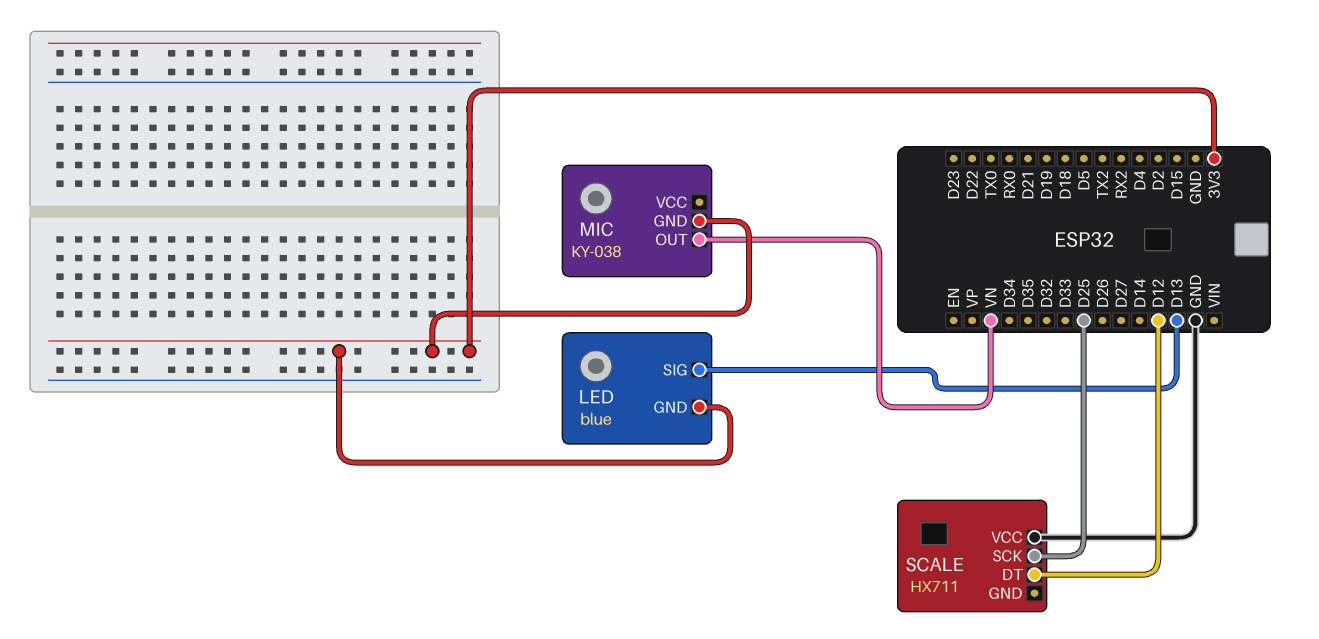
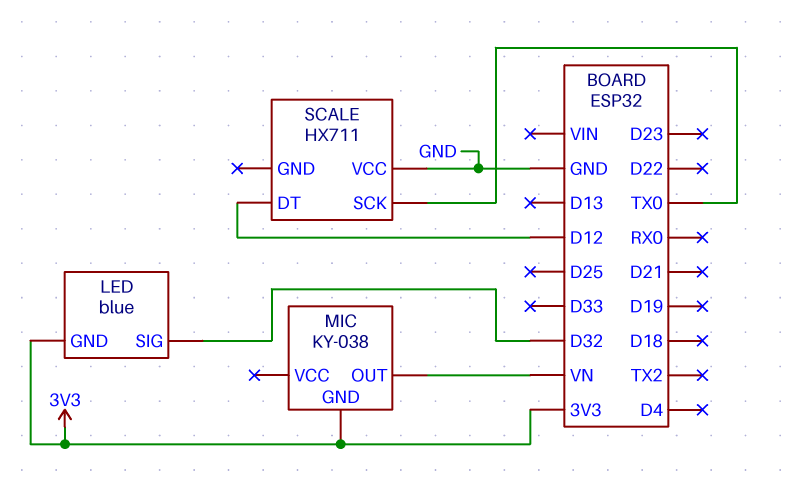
LED pin SIG: D13 -> D32
SCALE pin SCK: D25 -> TX0

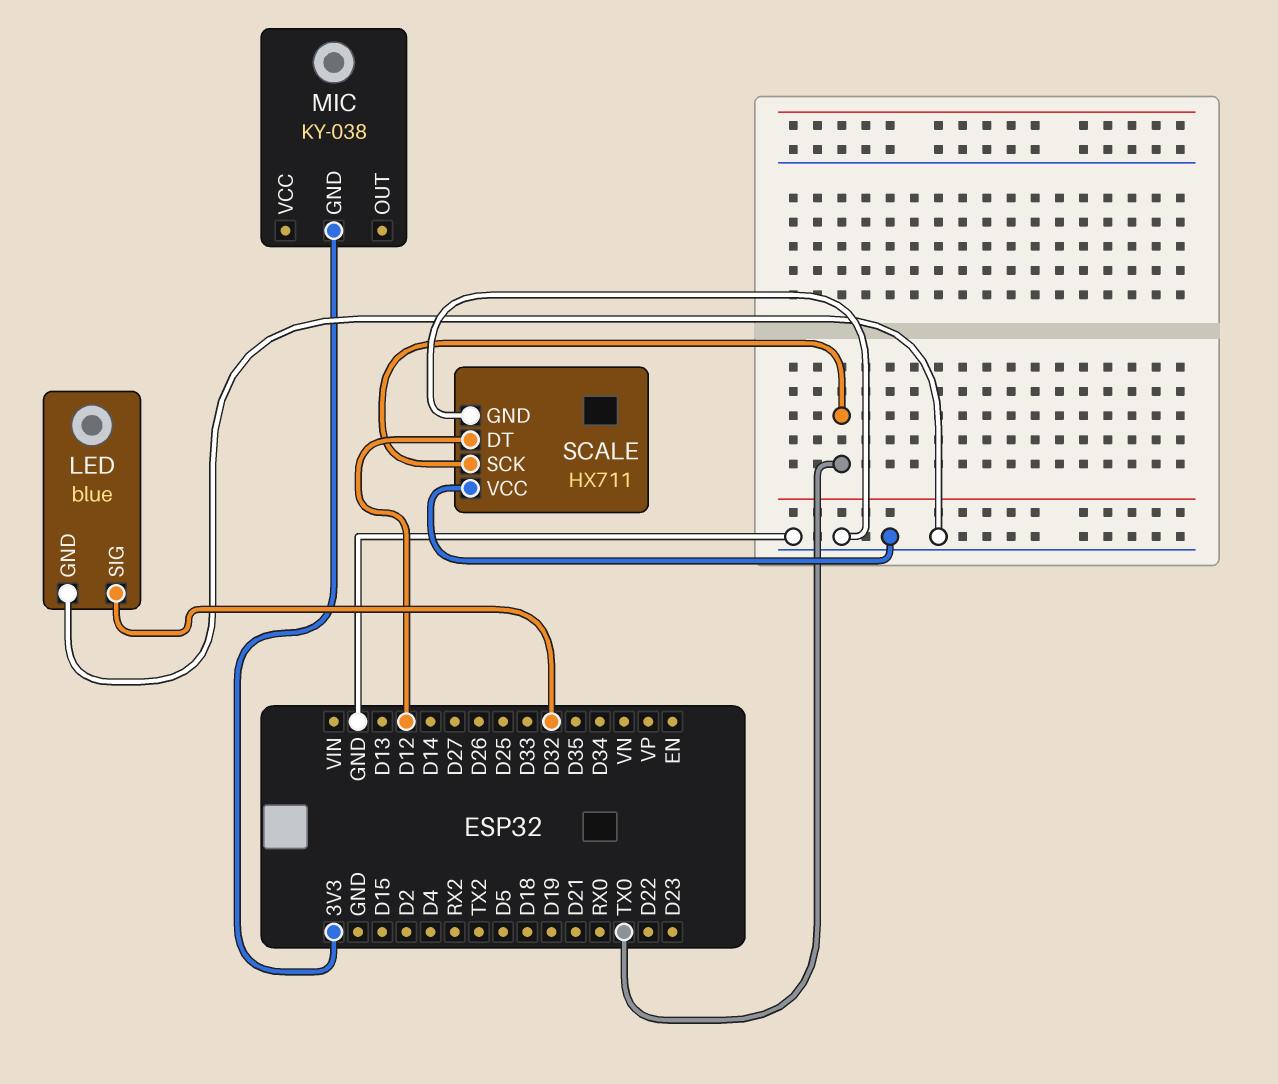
LED pin GND: 3V3 -> GND
MIC pin OUT: VN -> none
SCALE pin GND: none -> GND

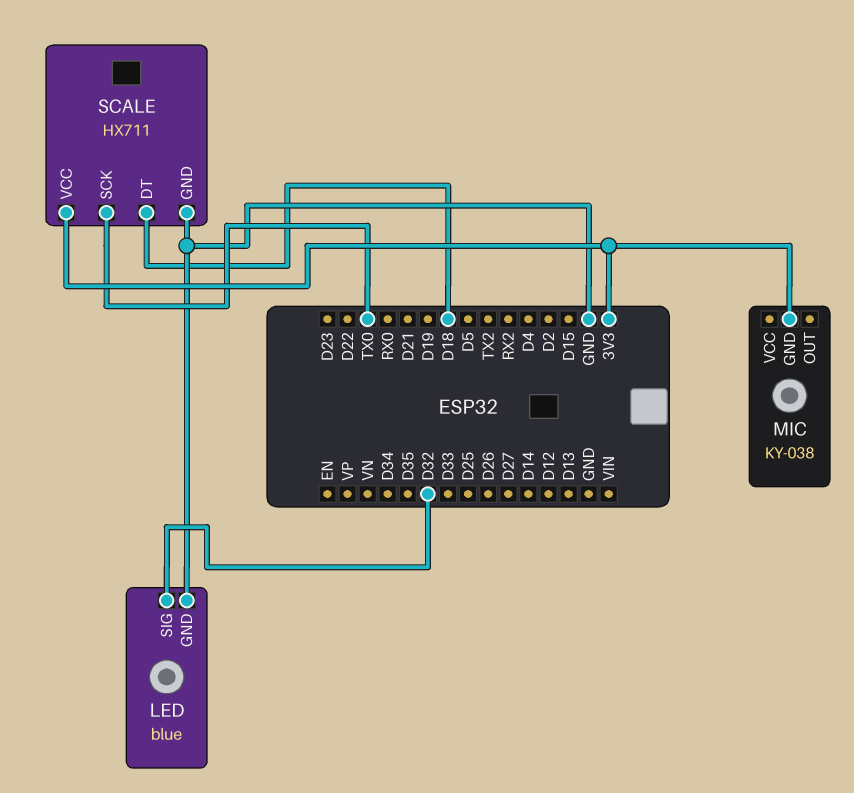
SCALE pin DT: D12 -> D18
SCALE pin VCC: GND -> 3V3

